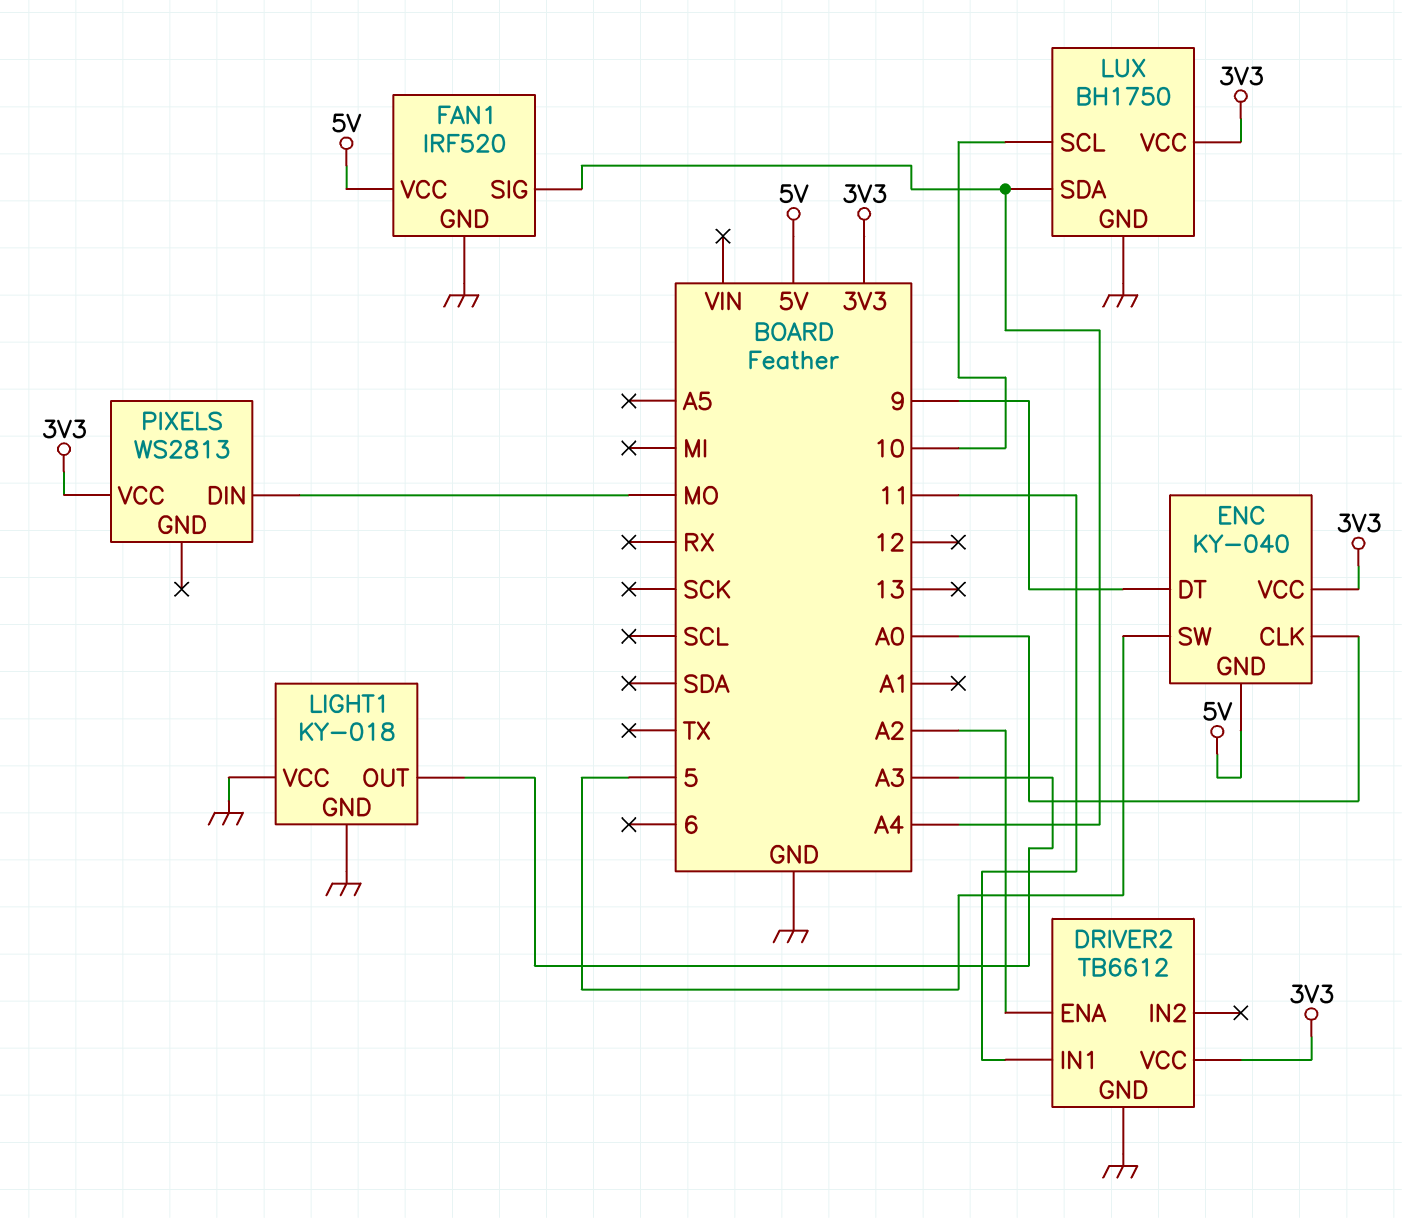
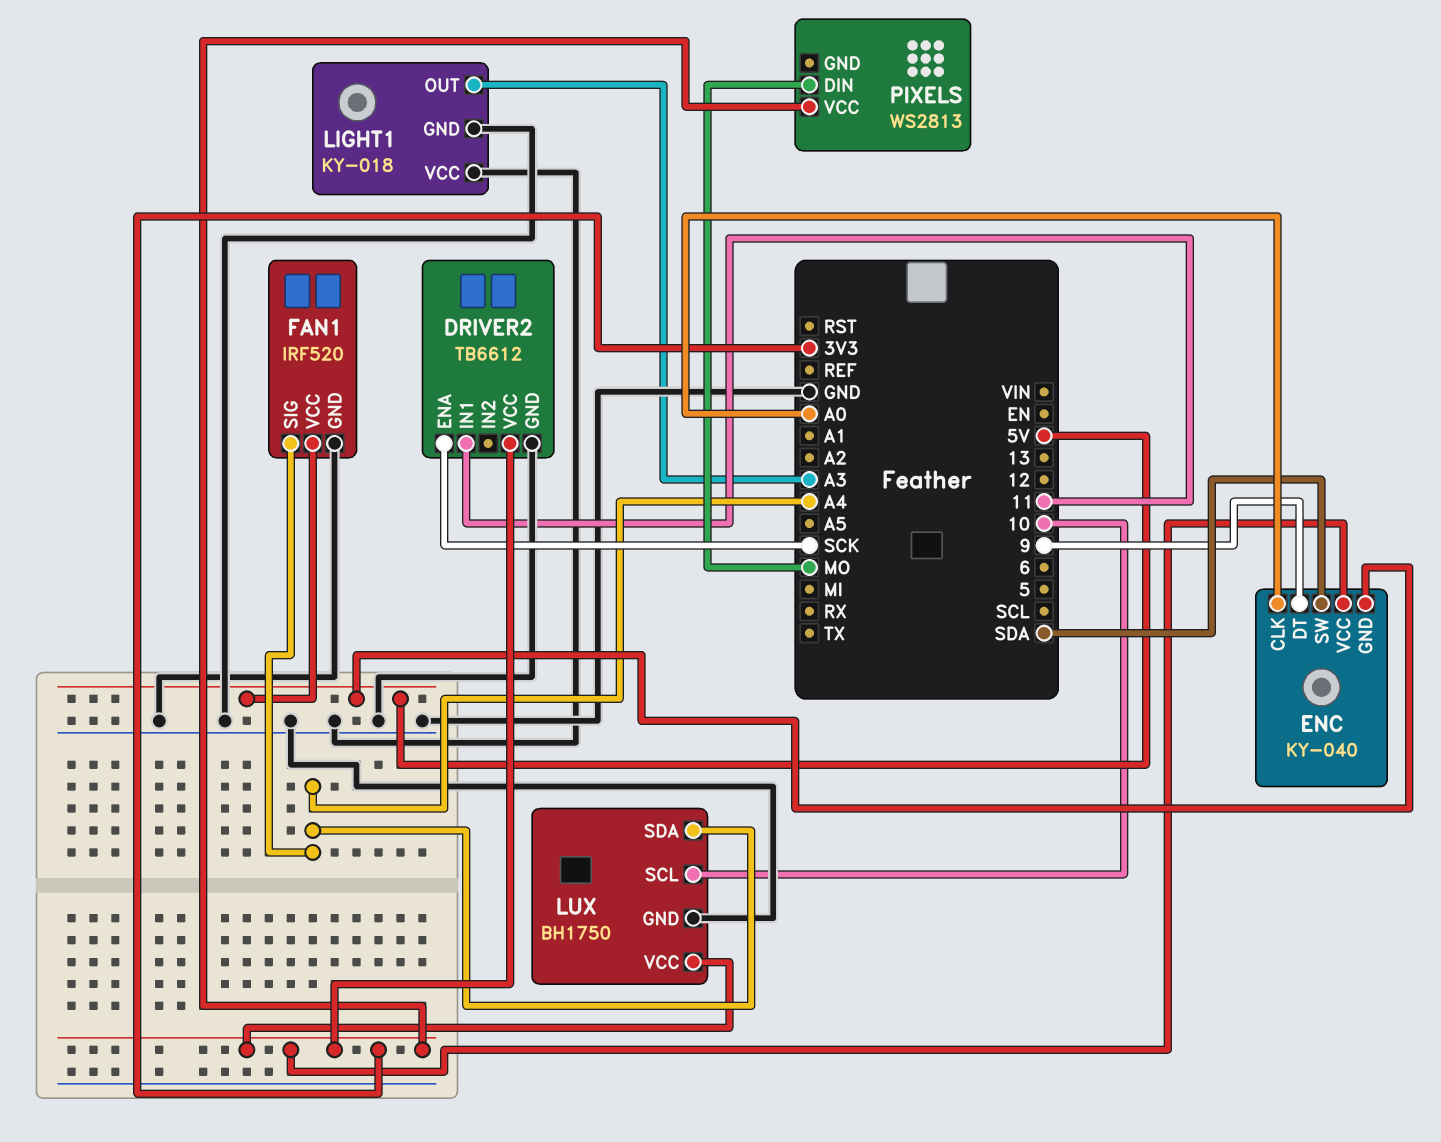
DRIVER2 pin ENA: A2 -> SCK
ENC pin SW: 5 -> SDA

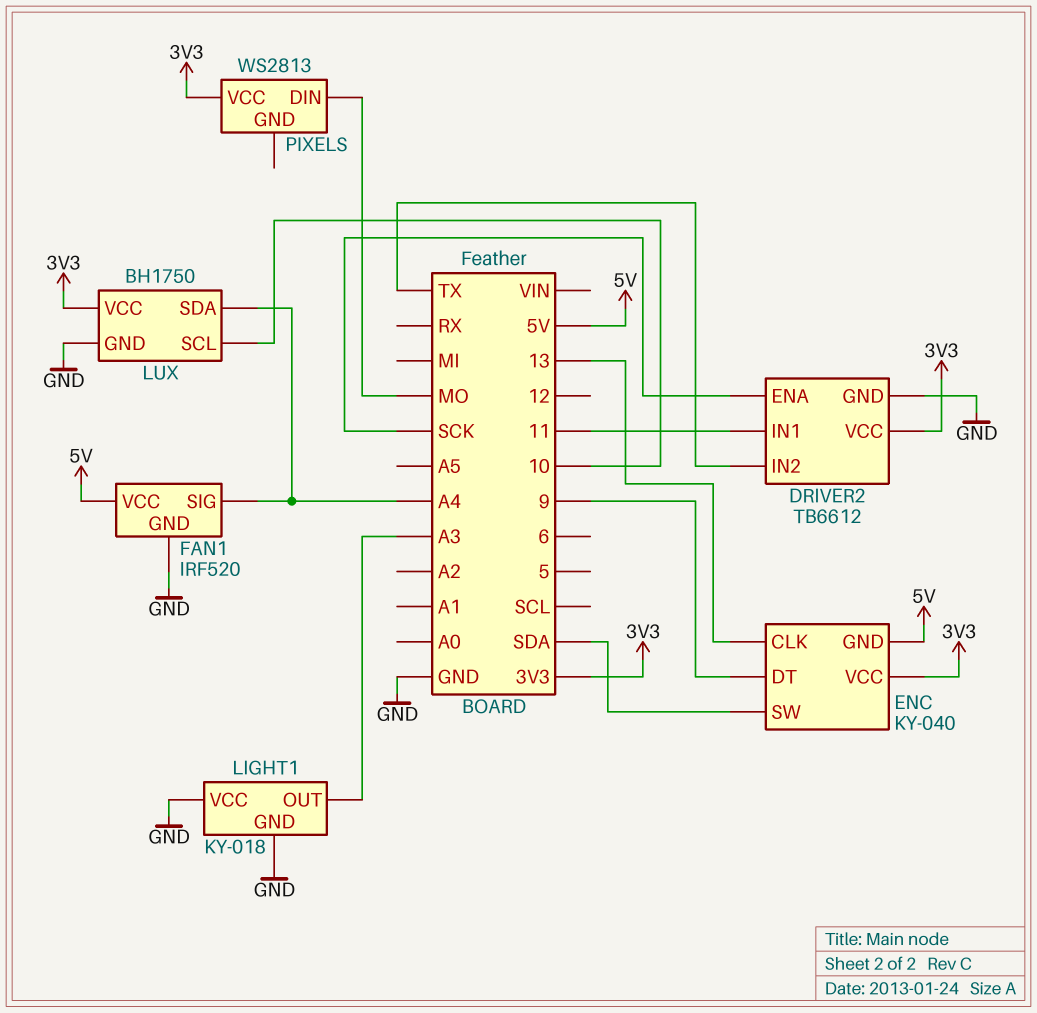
DRIVER2 pin IN2: none -> TX
ENC pin CLK: A0 -> 13

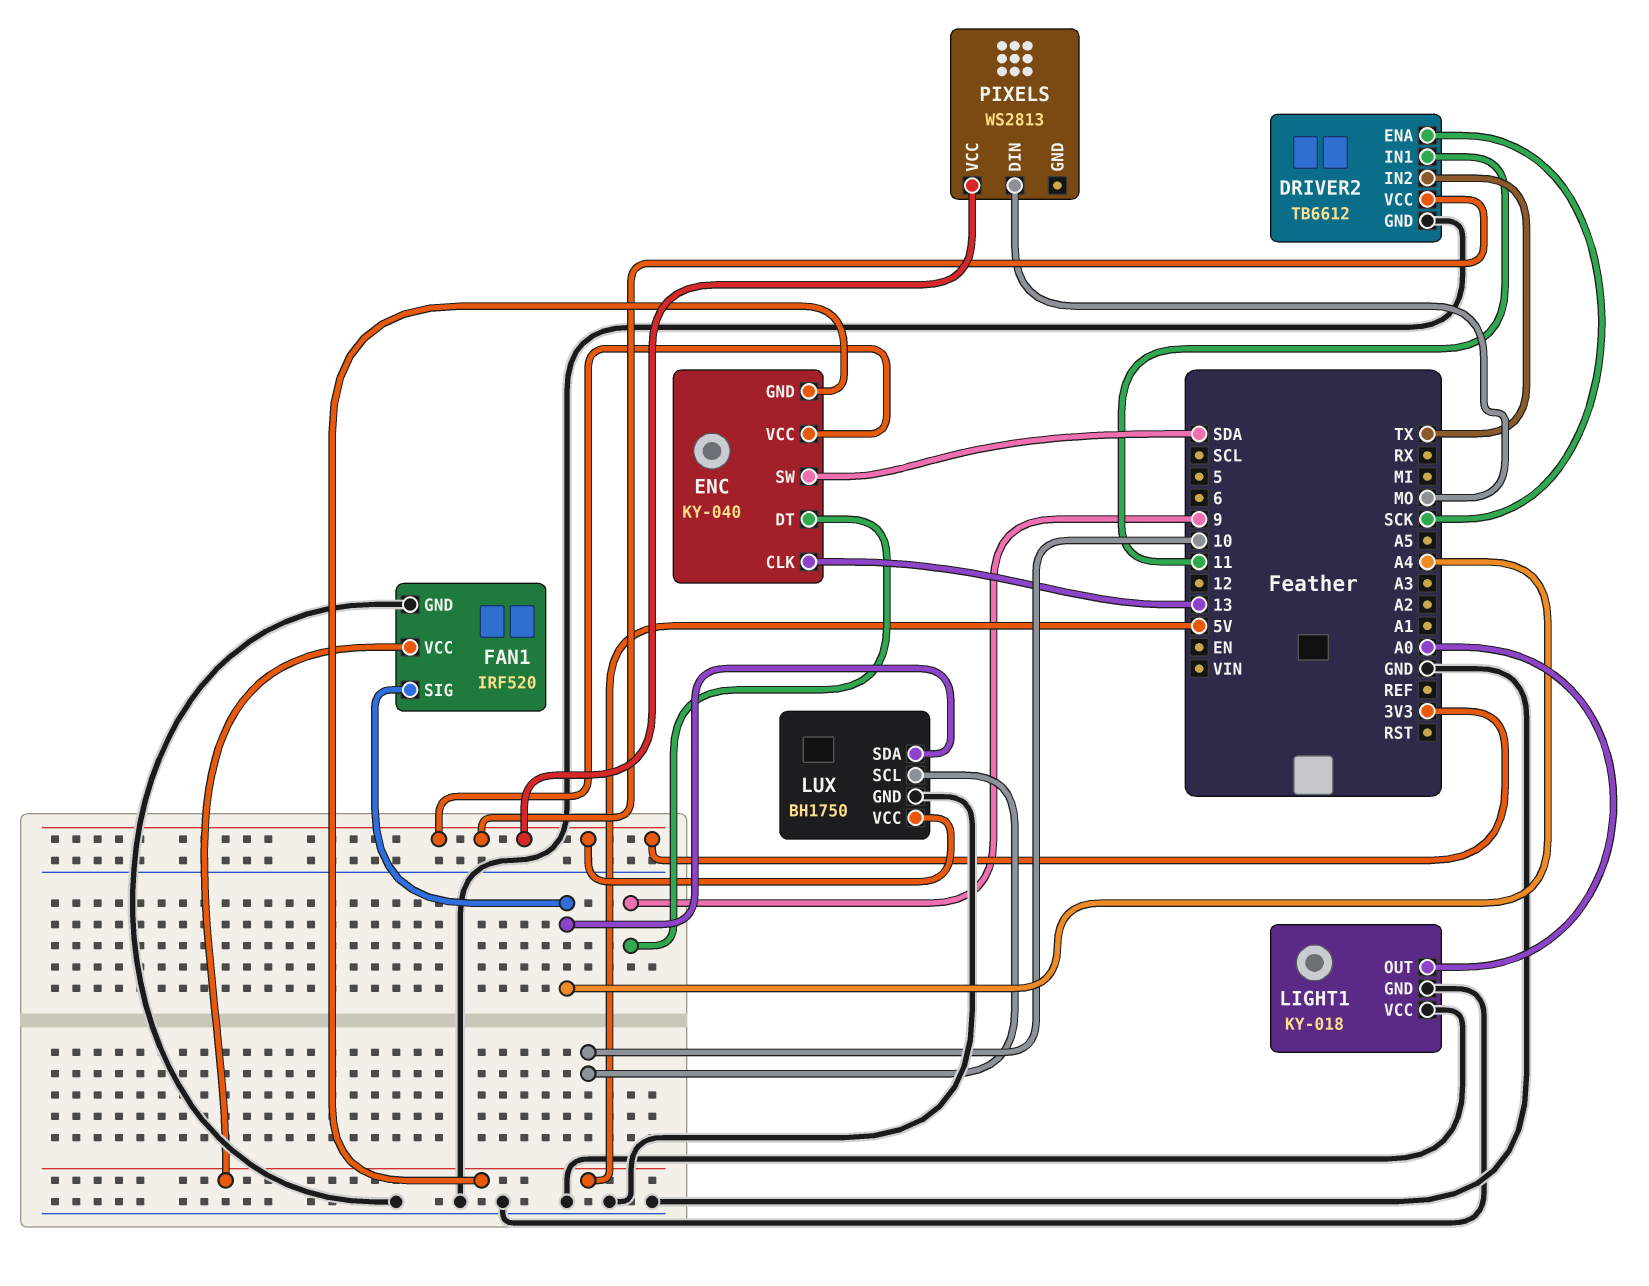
LIGHT1 pin OUT: A3 -> A0

